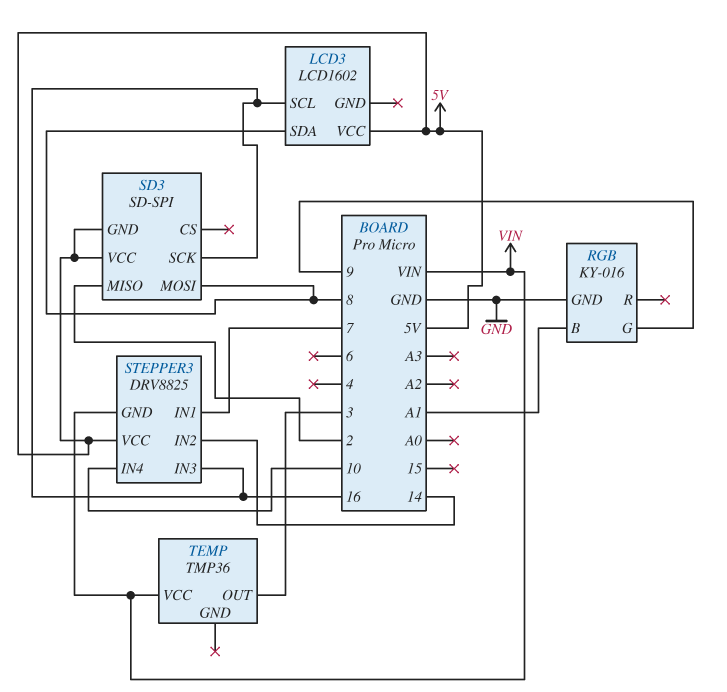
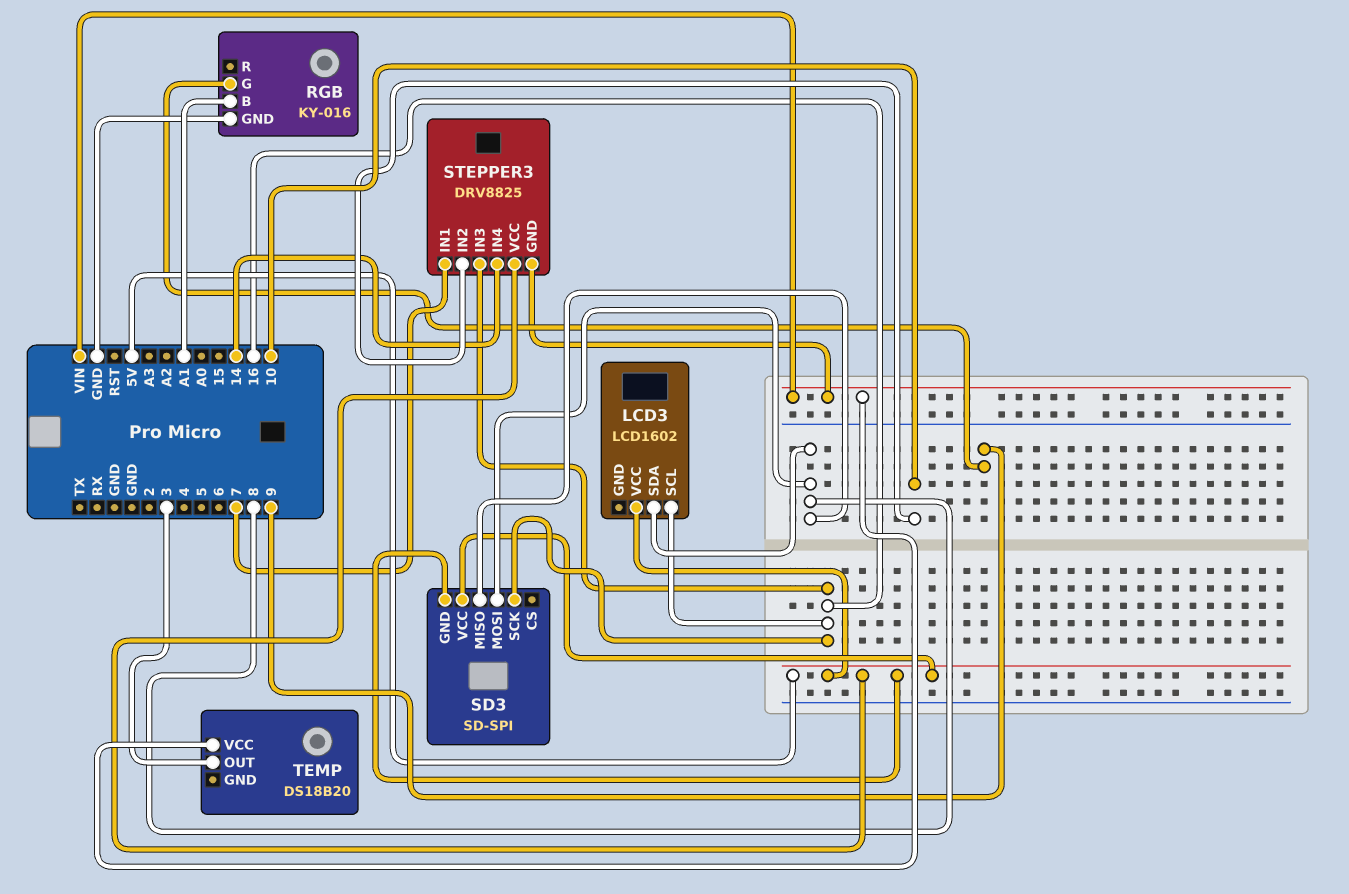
SD3 pin MISO: 2 -> 8
STEPPER3 pin IN2: 14 -> 10
STEPPER3 pin IN4: 10 -> 14
TEMP: TMP36 -> DS18B20

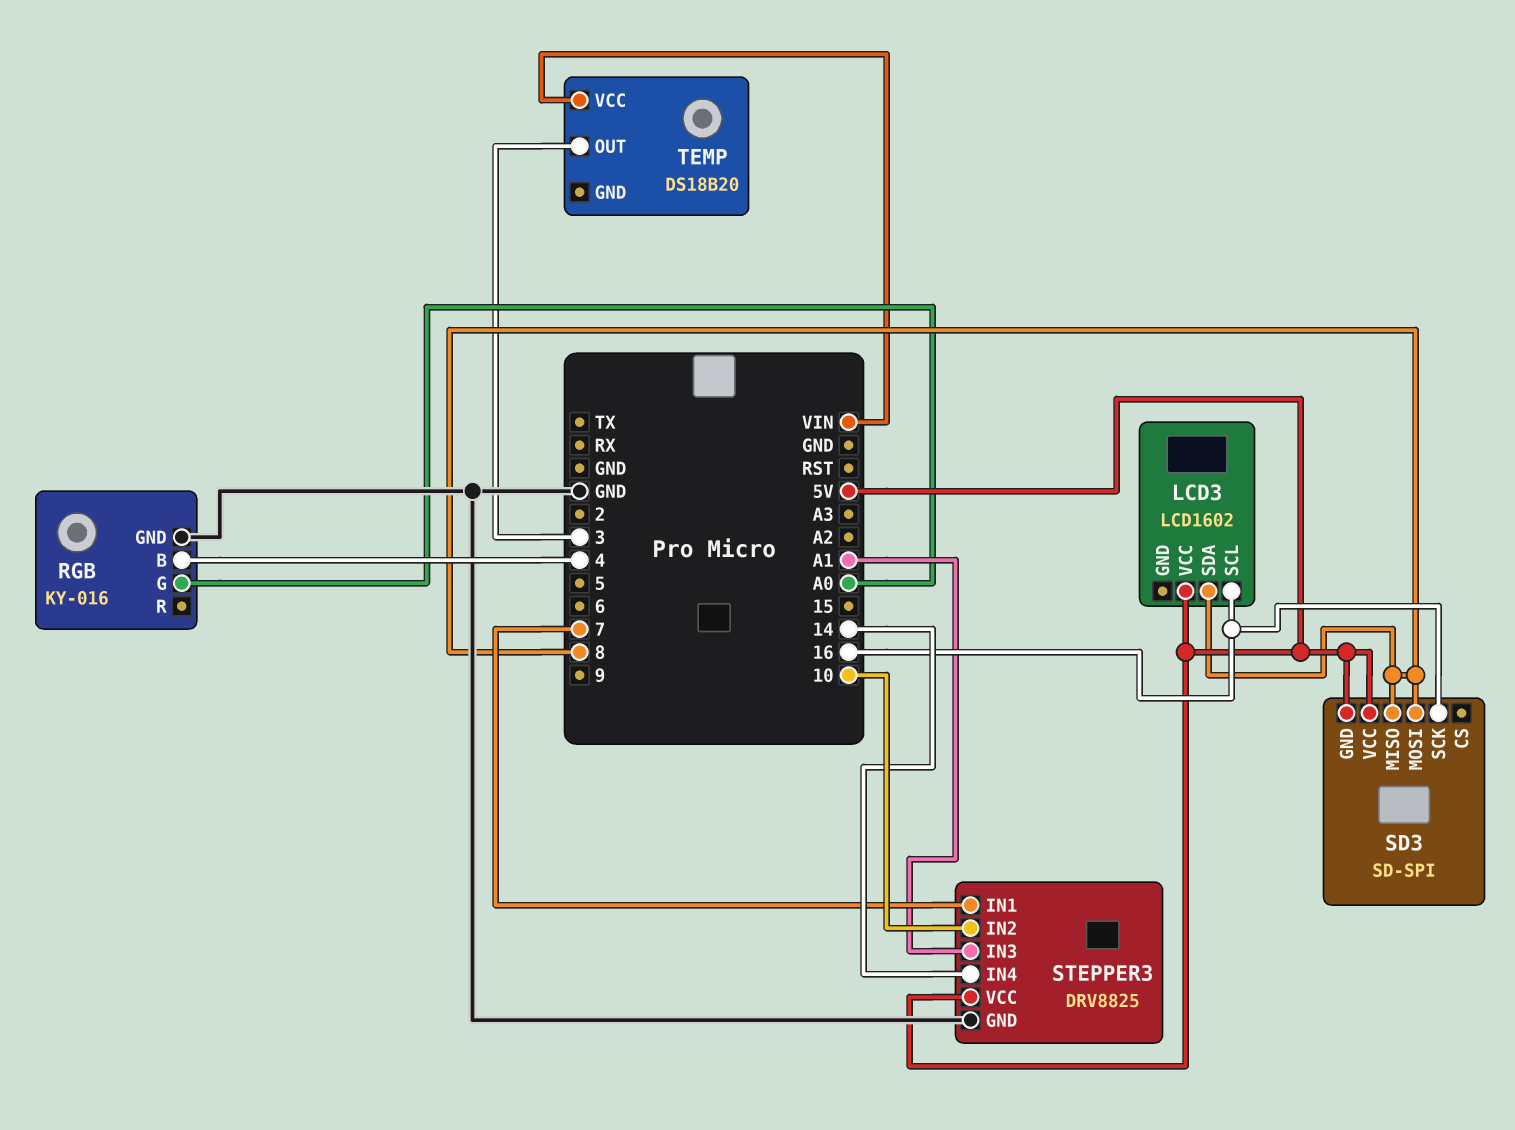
RGB pin B: A1 -> 4
RGB pin G: 9 -> A0
STEPPER3 pin GND: VIN -> GND
STEPPER3 pin IN3: 16 -> A1

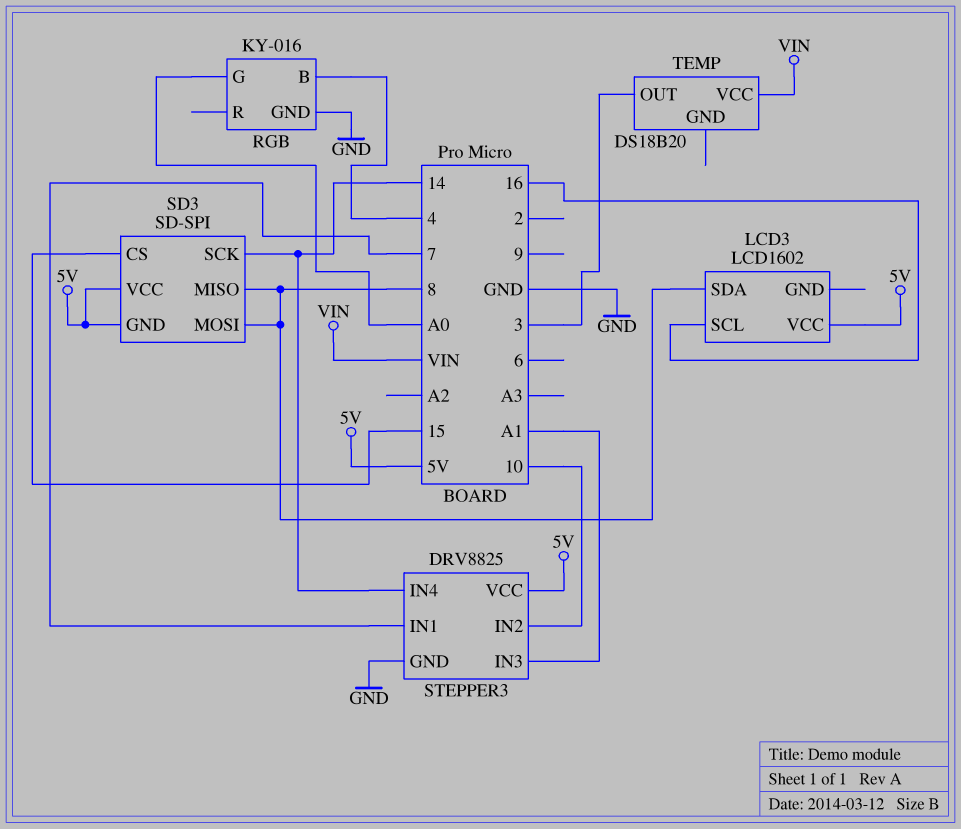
SD3 pin CS: none -> 15
SD3 pin SCK: 16 -> 14

